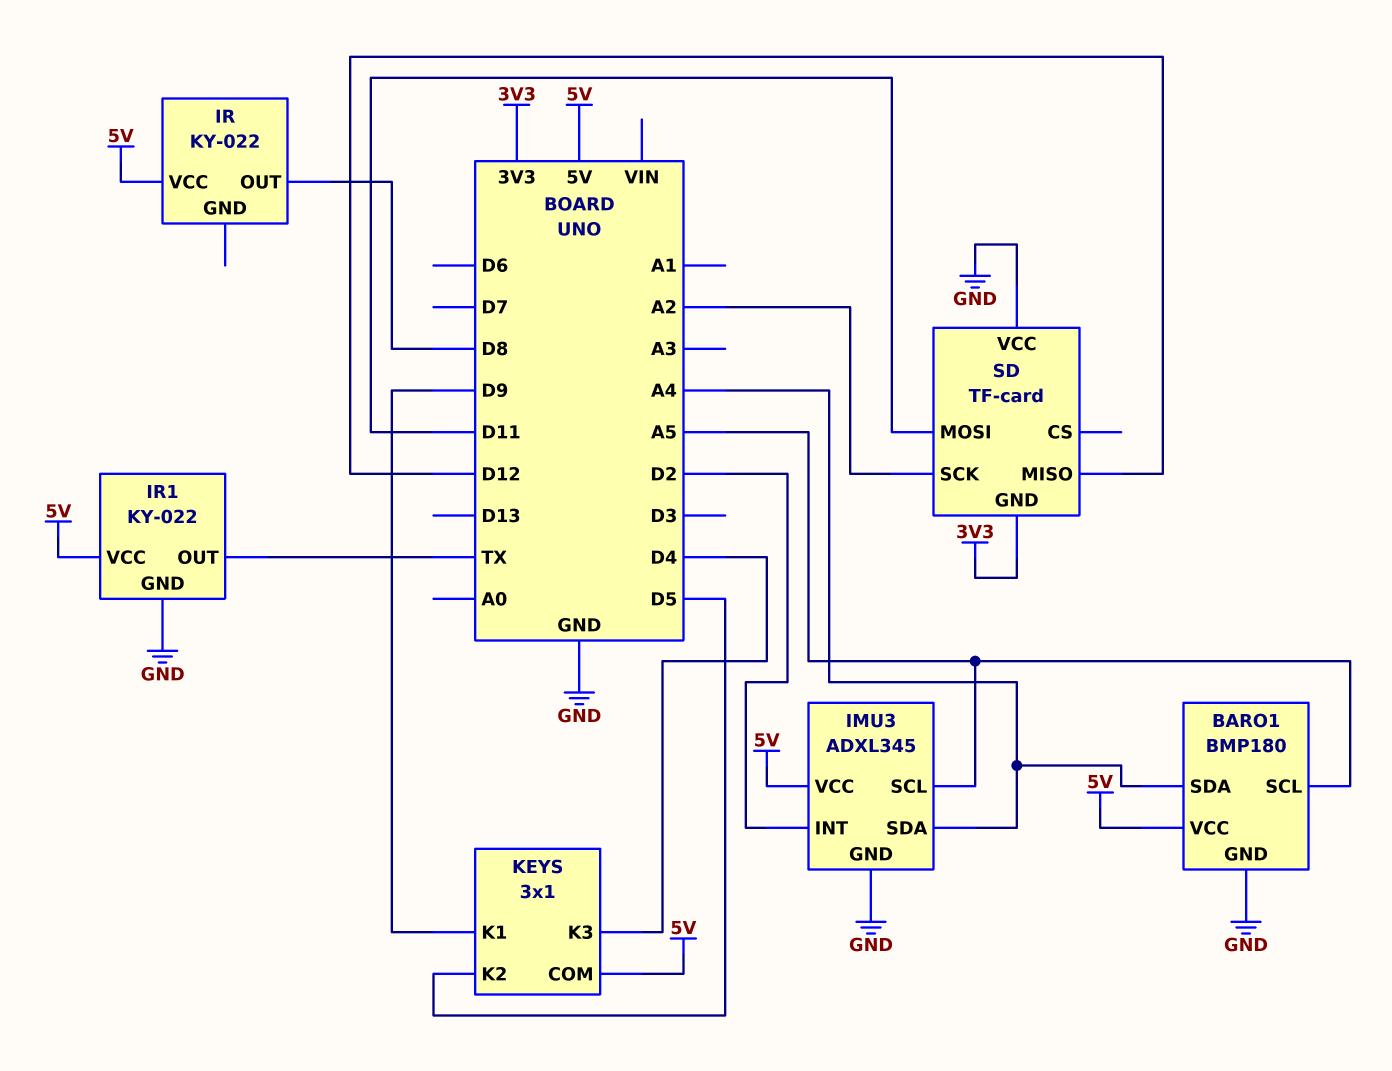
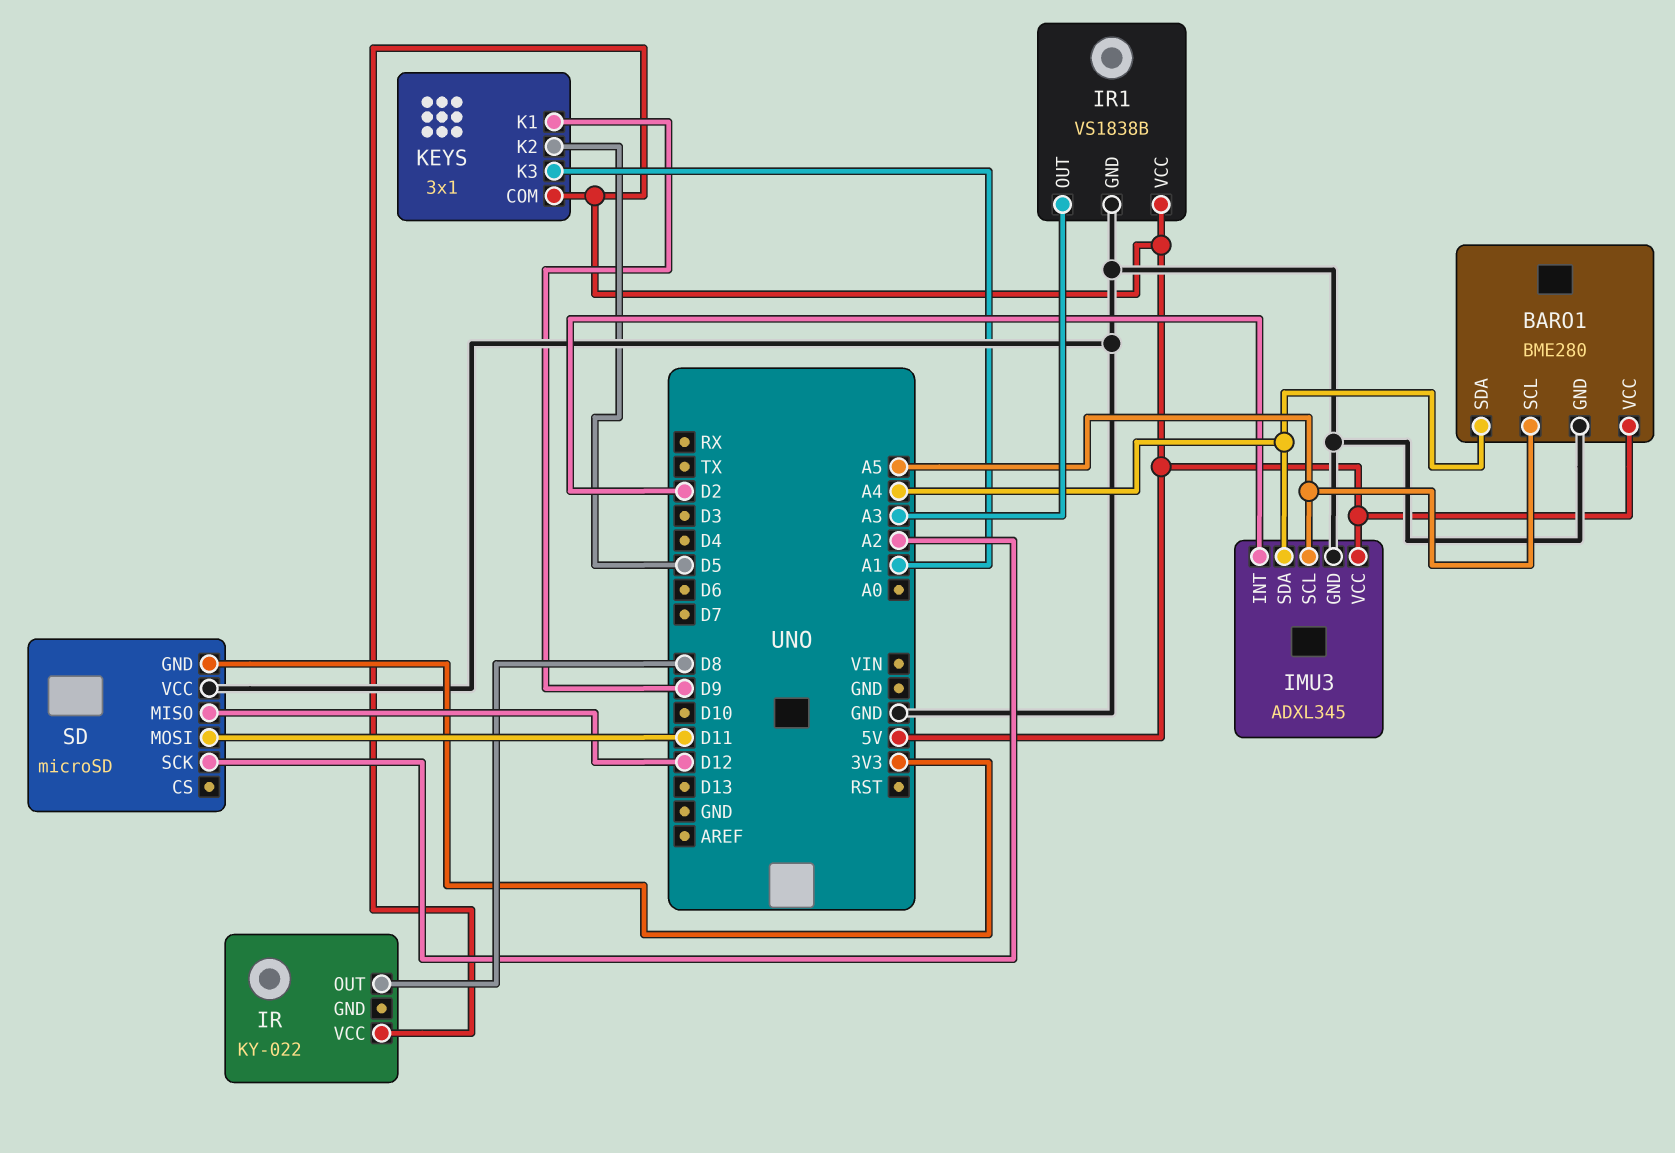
BARO1: BMP180 -> BME280
IR1: KY-022 -> VS1838B
IR1 pin OUT: TX -> A3
KEYS pin K3: D4 -> A1
SD: TF-card -> microSD

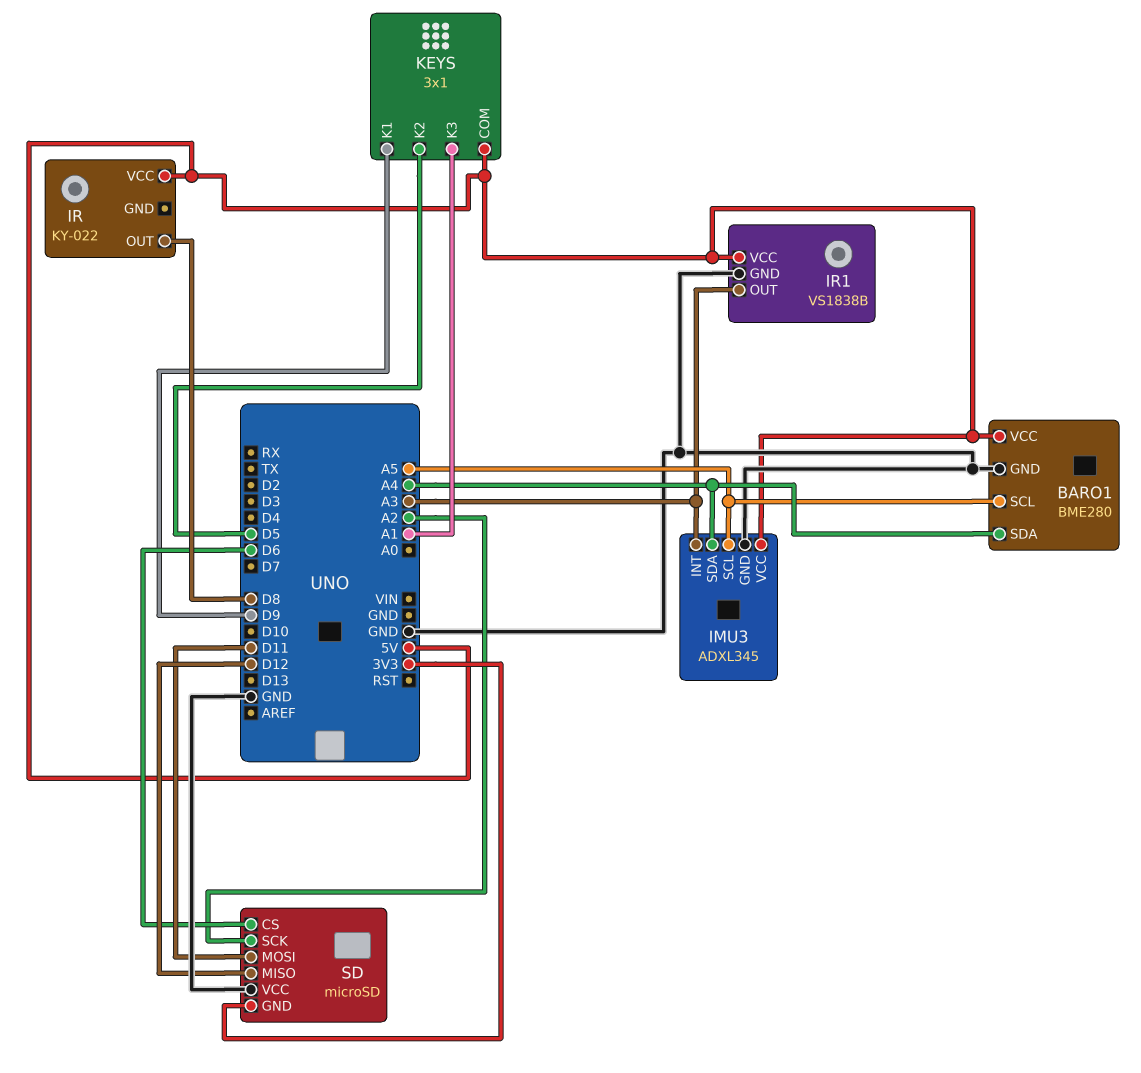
IMU3 pin INT: D2 -> A3
SD pin CS: none -> D6

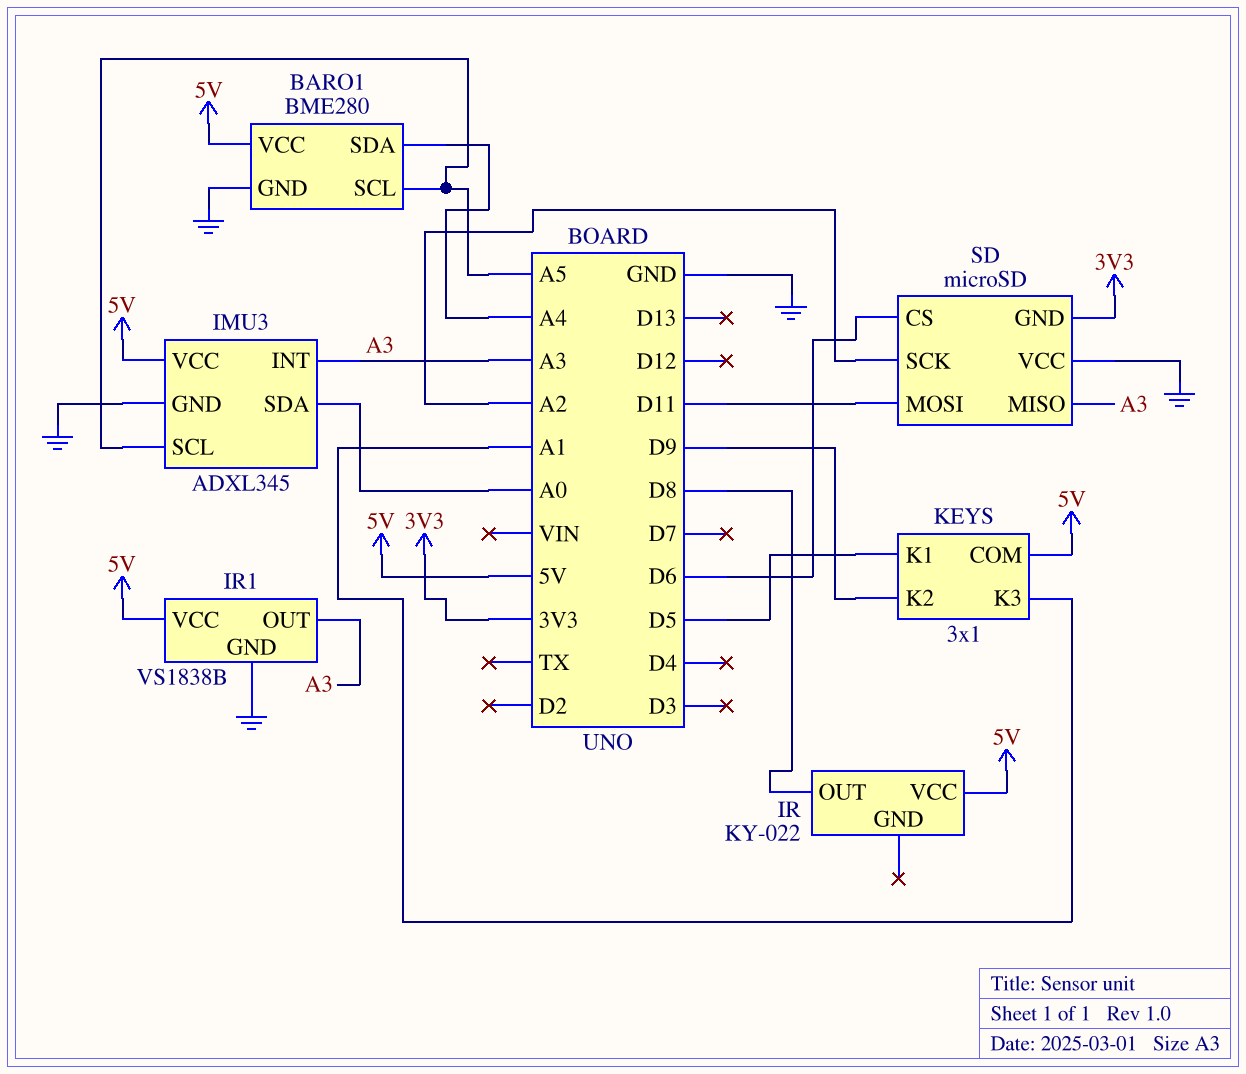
IMU3 pin SDA: A4 -> A0
KEYS pin K1: D9 -> D5
KEYS pin K2: D5 -> D9
SD pin MISO: D12 -> A3

